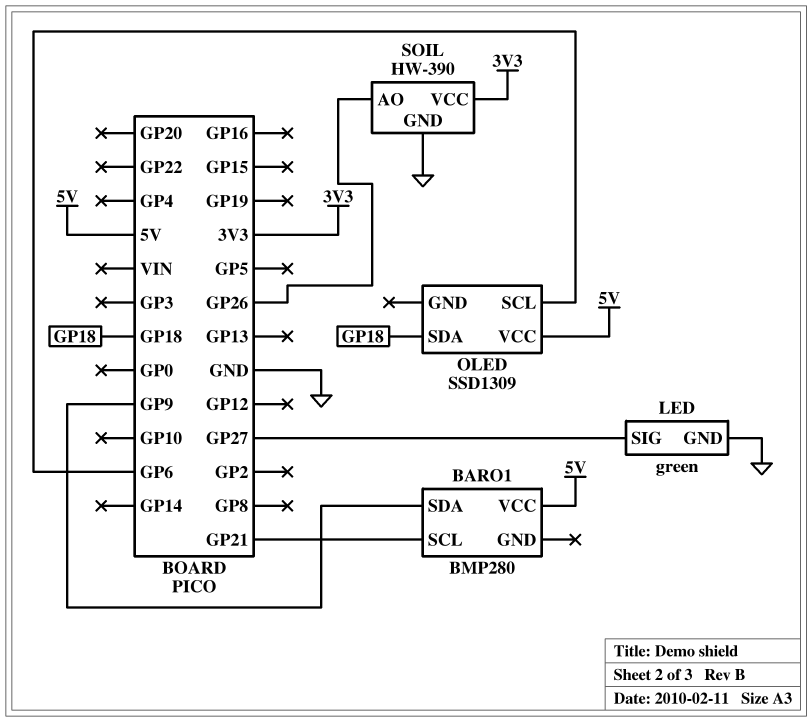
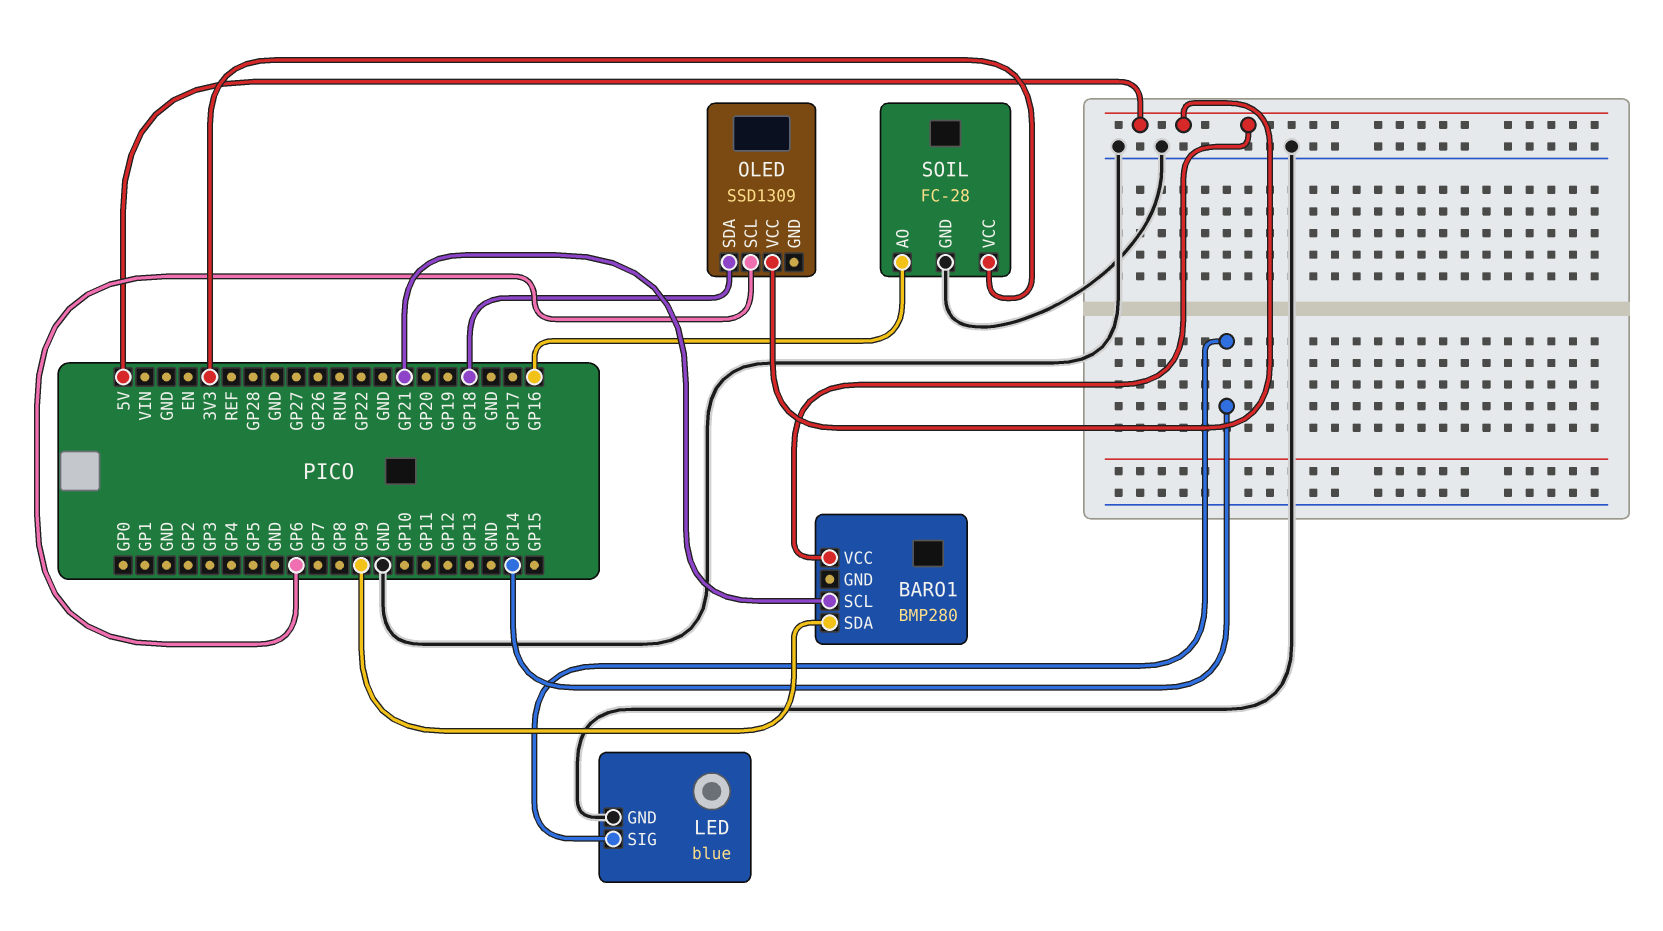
LED: green -> blue
LED pin SIG: GP27 -> GP14
SOIL: HW-390 -> FC-28
SOIL pin AO: GP26 -> GP16

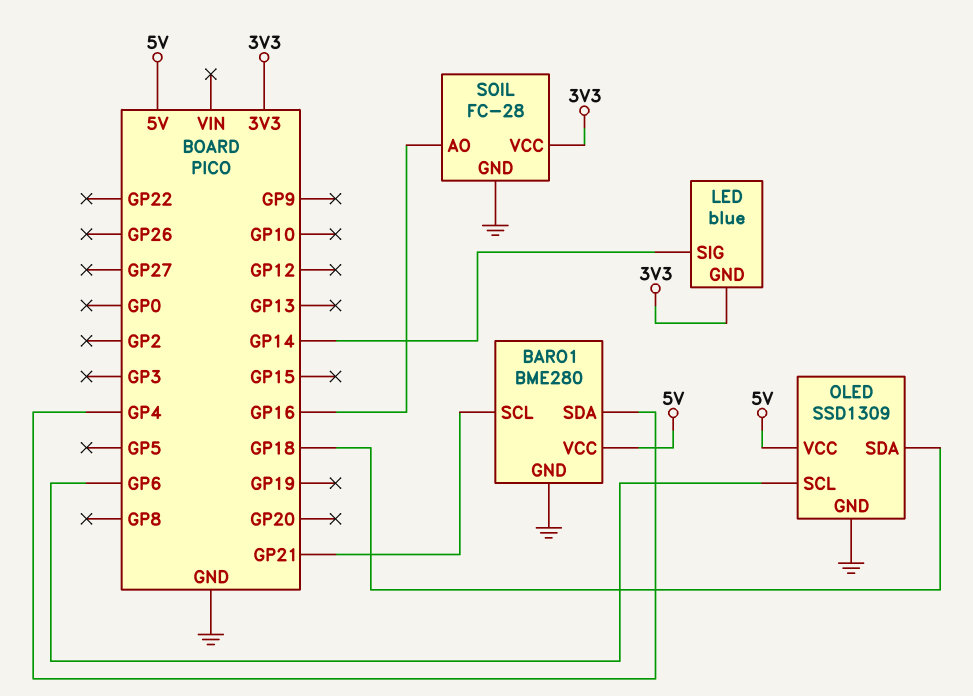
BARO1: BMP280 -> BME280
BARO1 pin GND: none -> GND
BARO1 pin SDA: GP9 -> GP4
LED pin GND: GND -> 3V3
OLED pin GND: none -> GND

